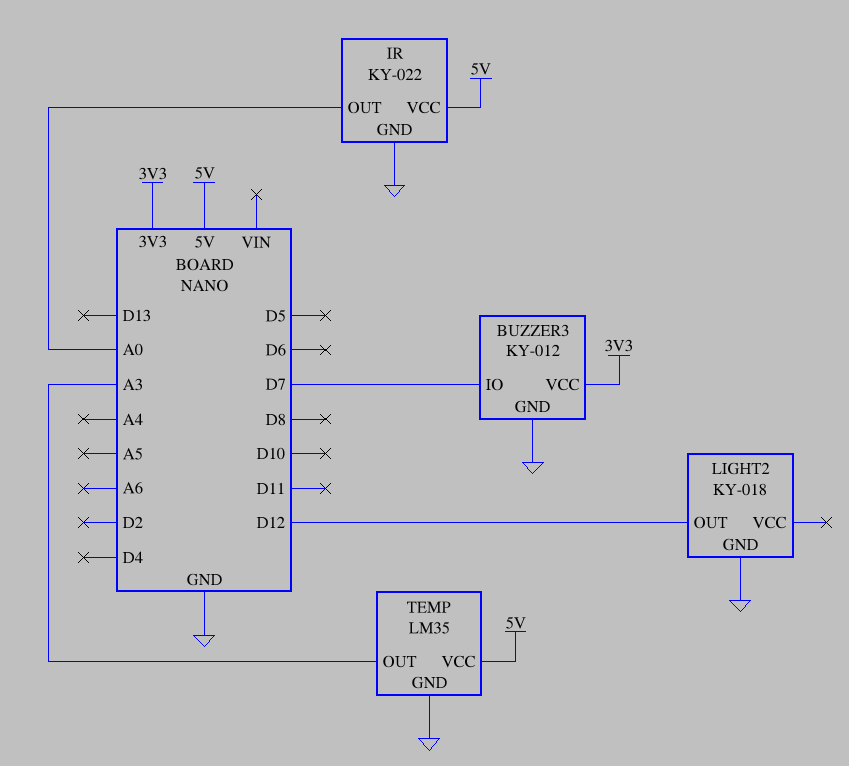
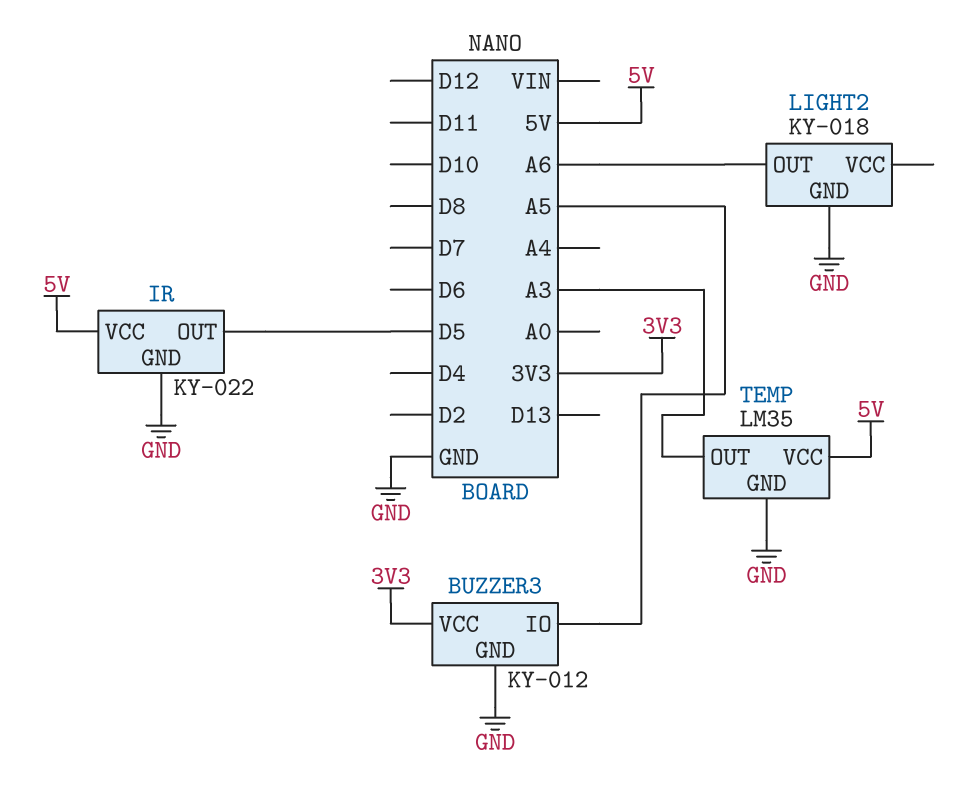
BUZZER3 pin IO: D7 -> A5
IR pin OUT: A0 -> D5
LIGHT2 pin OUT: D12 -> A6

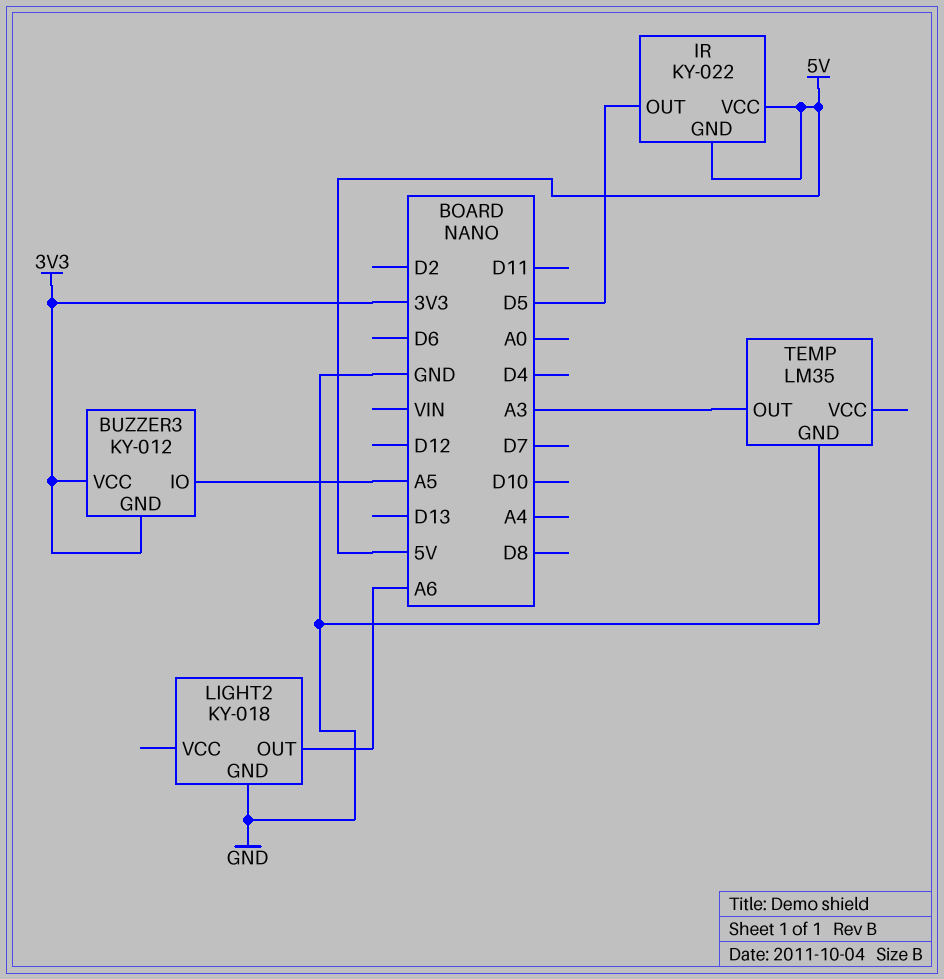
BUZZER3 pin GND: GND -> 3V3
IR pin GND: GND -> 5V
TEMP pin VCC: 5V -> none

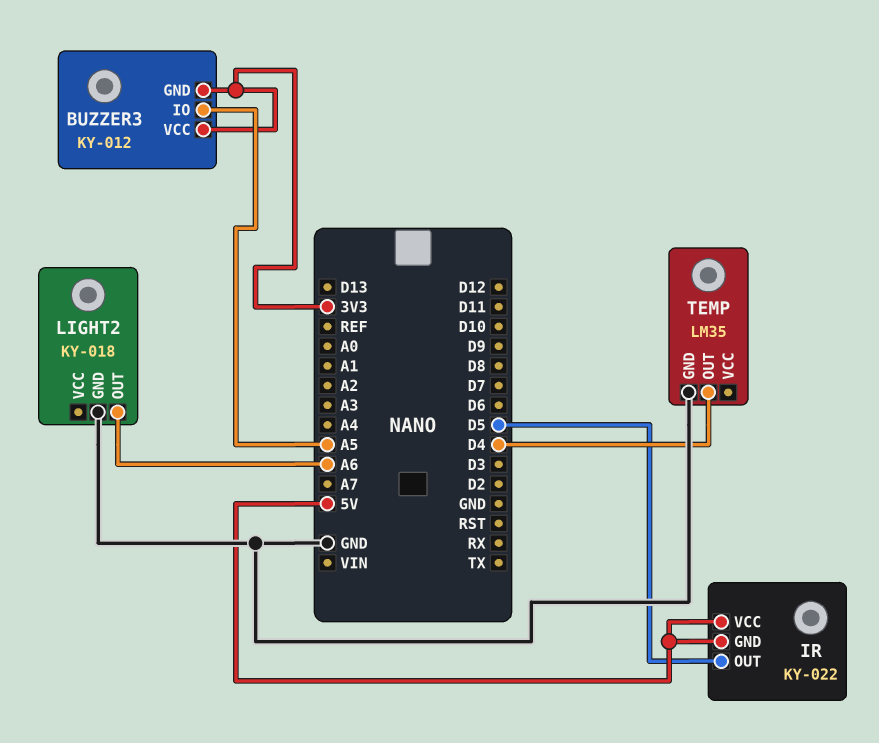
TEMP pin OUT: A3 -> D4

